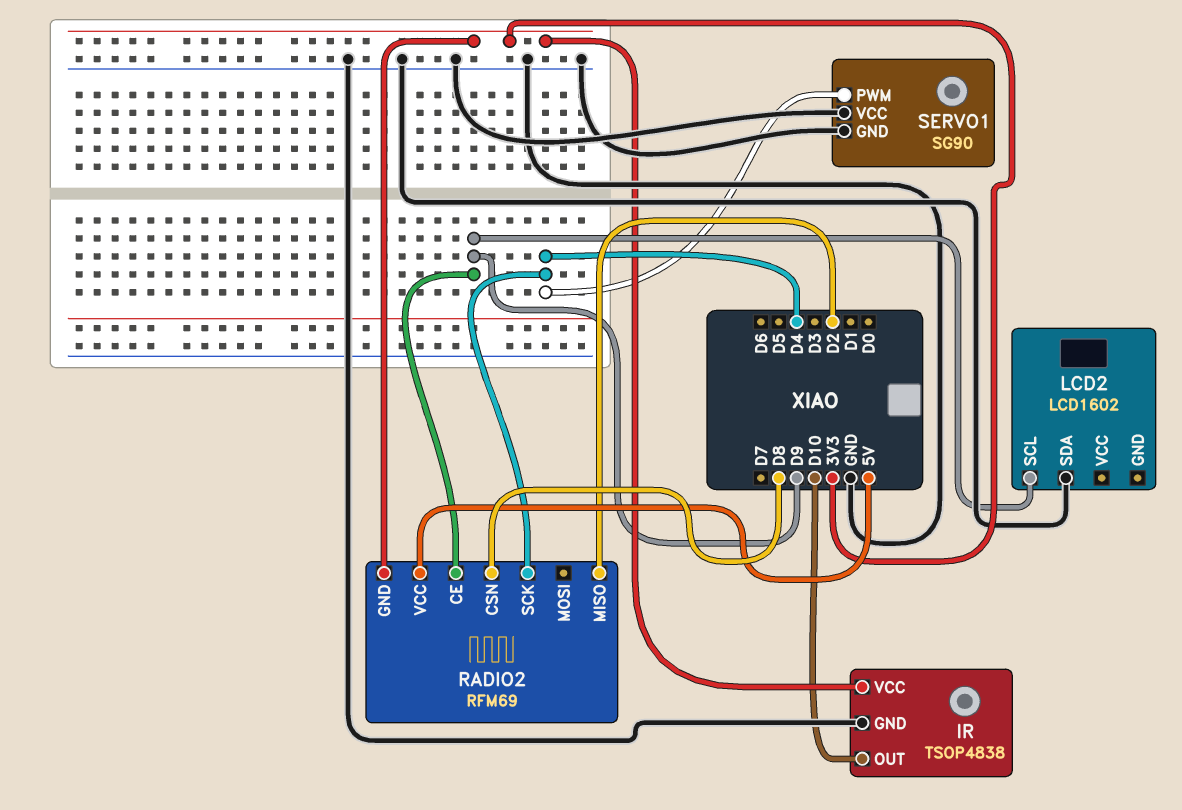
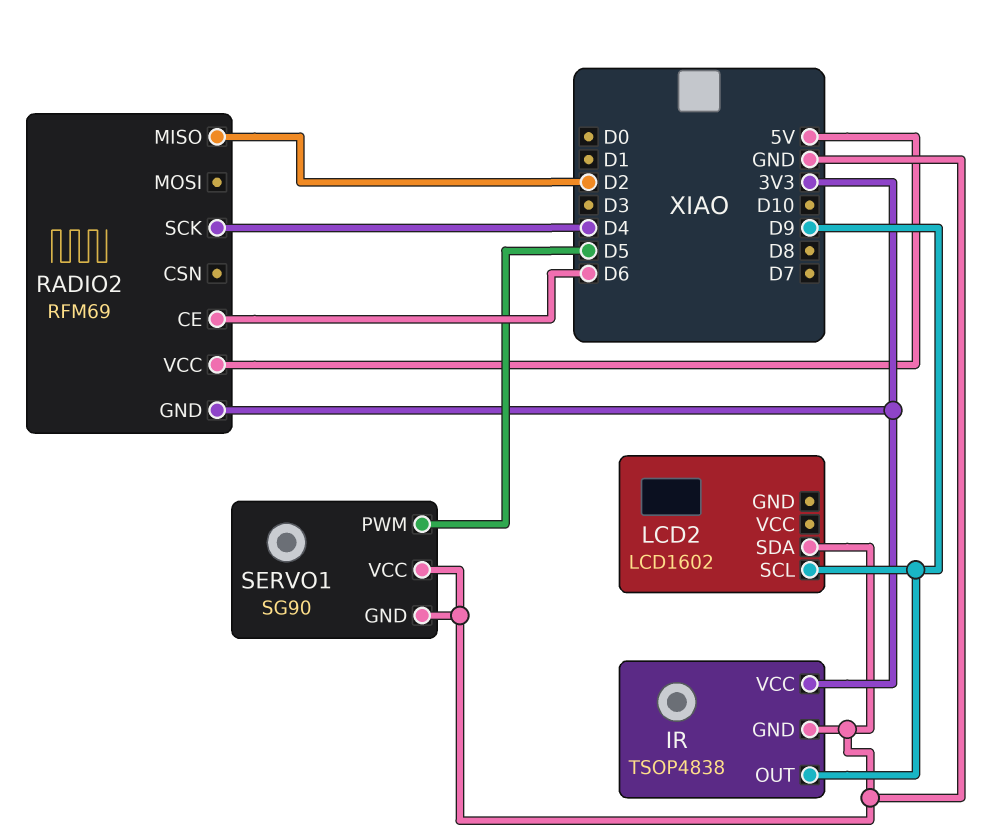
IR pin OUT: D10 -> D9
RADIO2 pin CE: D9 -> D6
RADIO2 pin CSN: D8 -> none
SERVO1 pin PWM: D4 -> D5

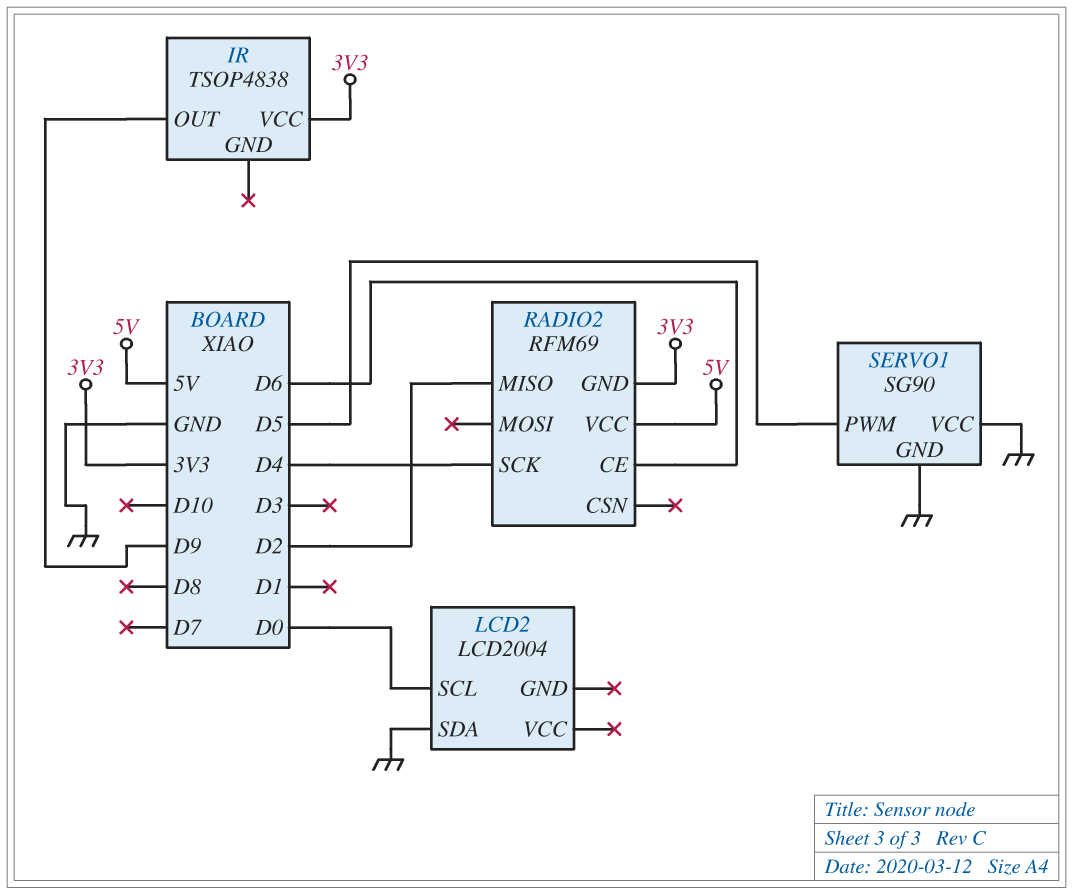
IR pin GND: GND -> none
LCD2: LCD1602 -> LCD2004
LCD2 pin SCL: D9 -> D0

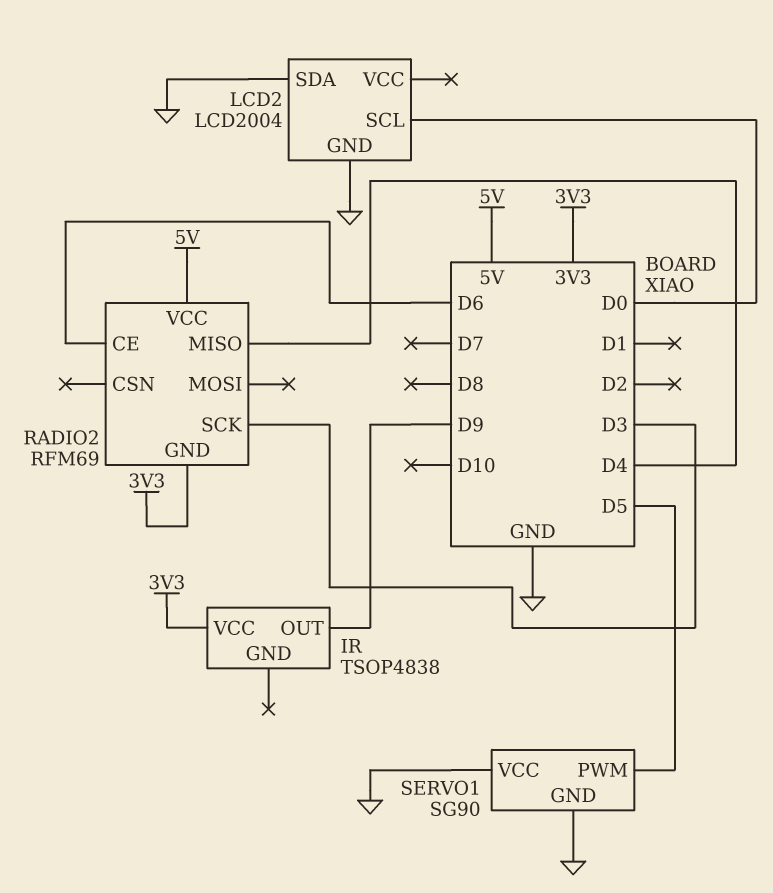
LCD2 pin GND: none -> GND
RADIO2 pin MISO: D2 -> D4
RADIO2 pin SCK: D4 -> D3

